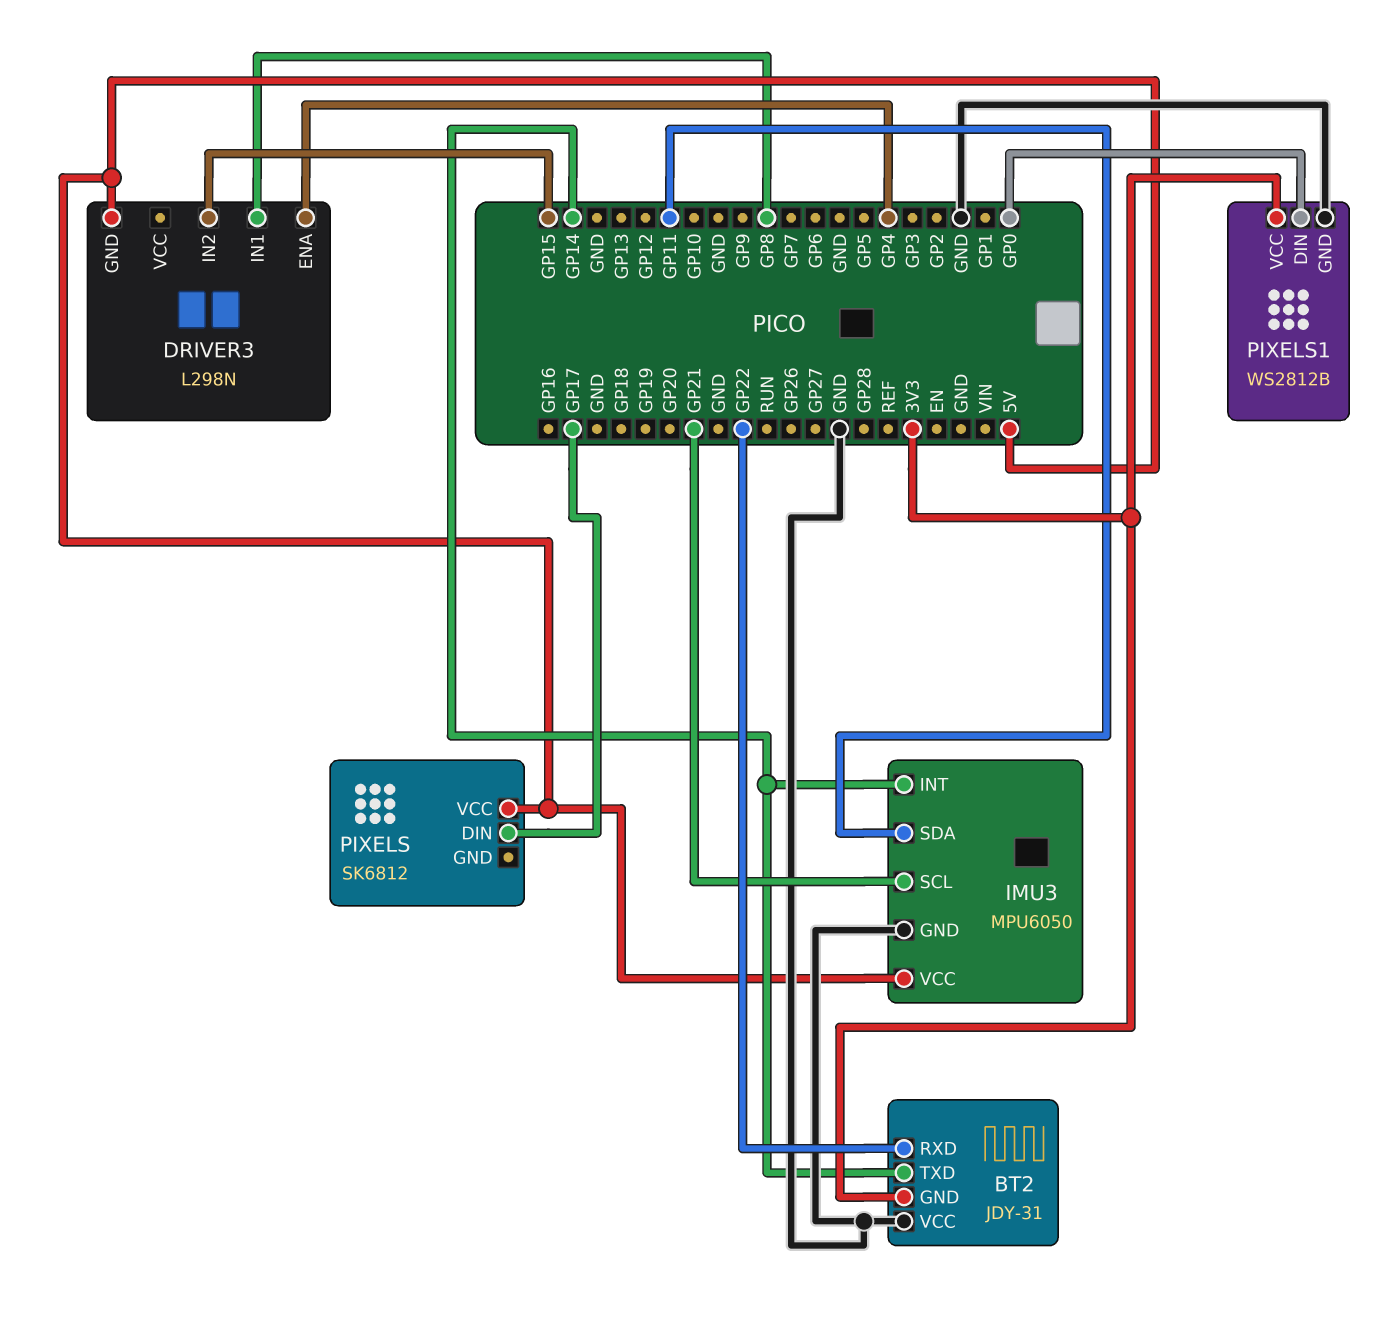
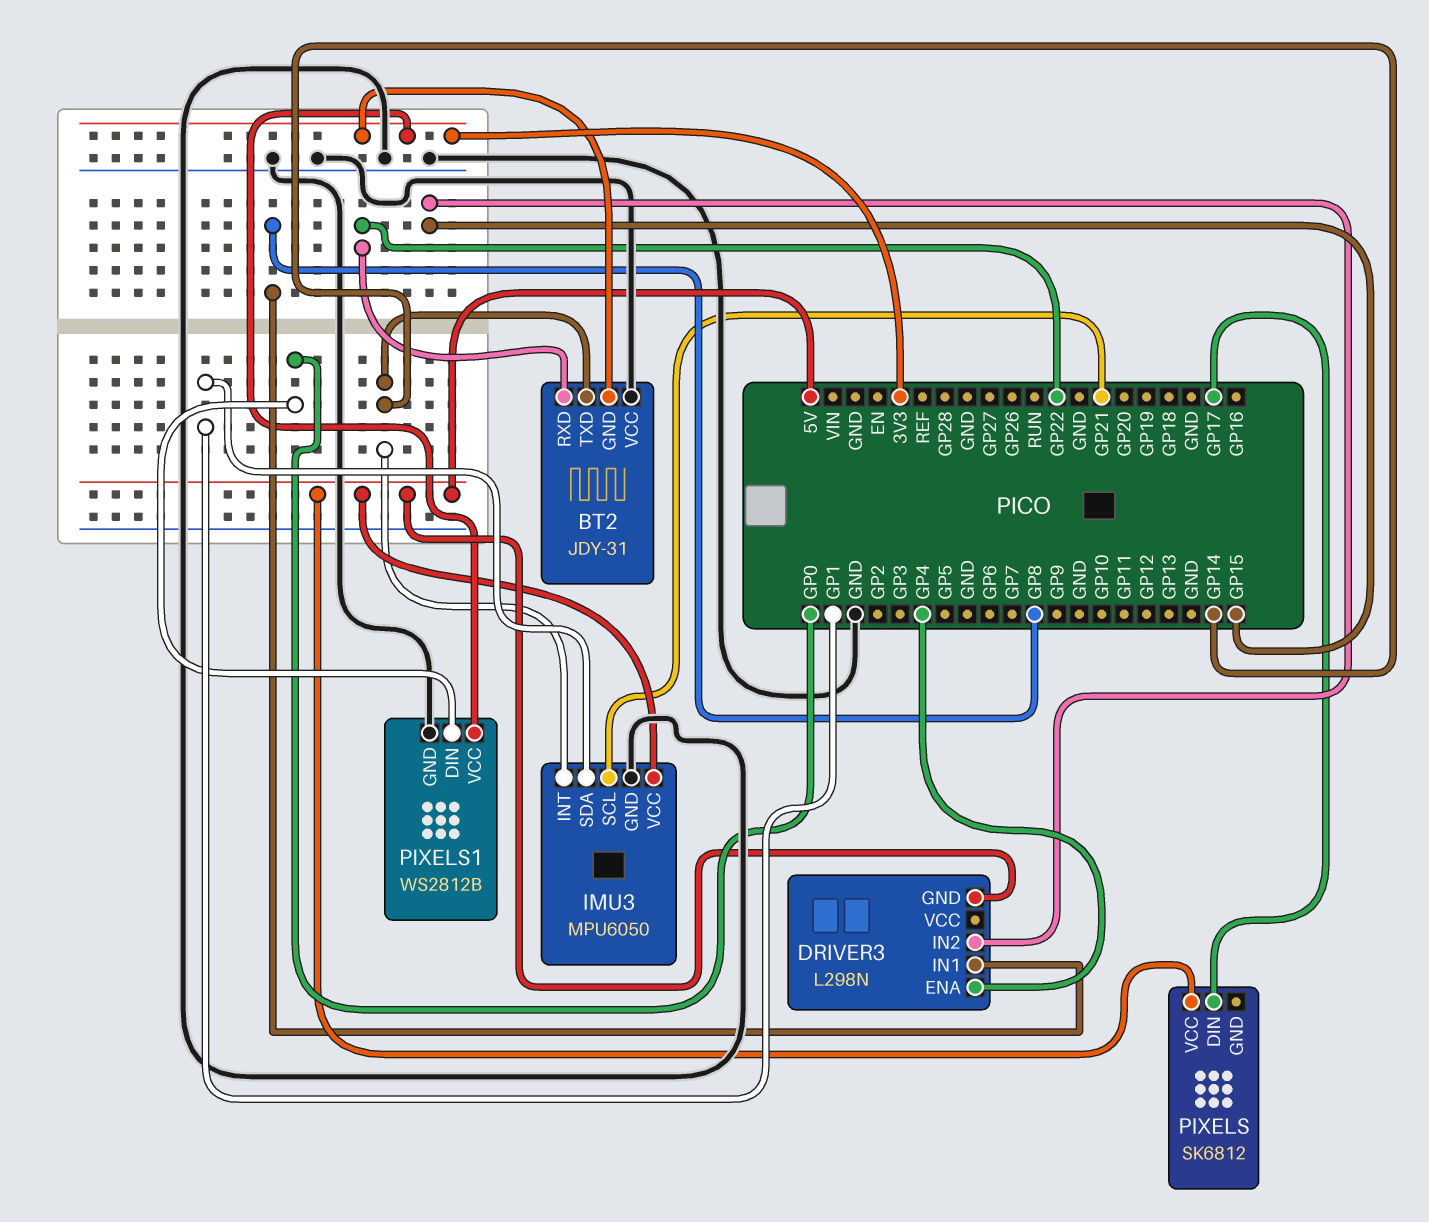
IMU3 pin SDA: GP11 -> GP1

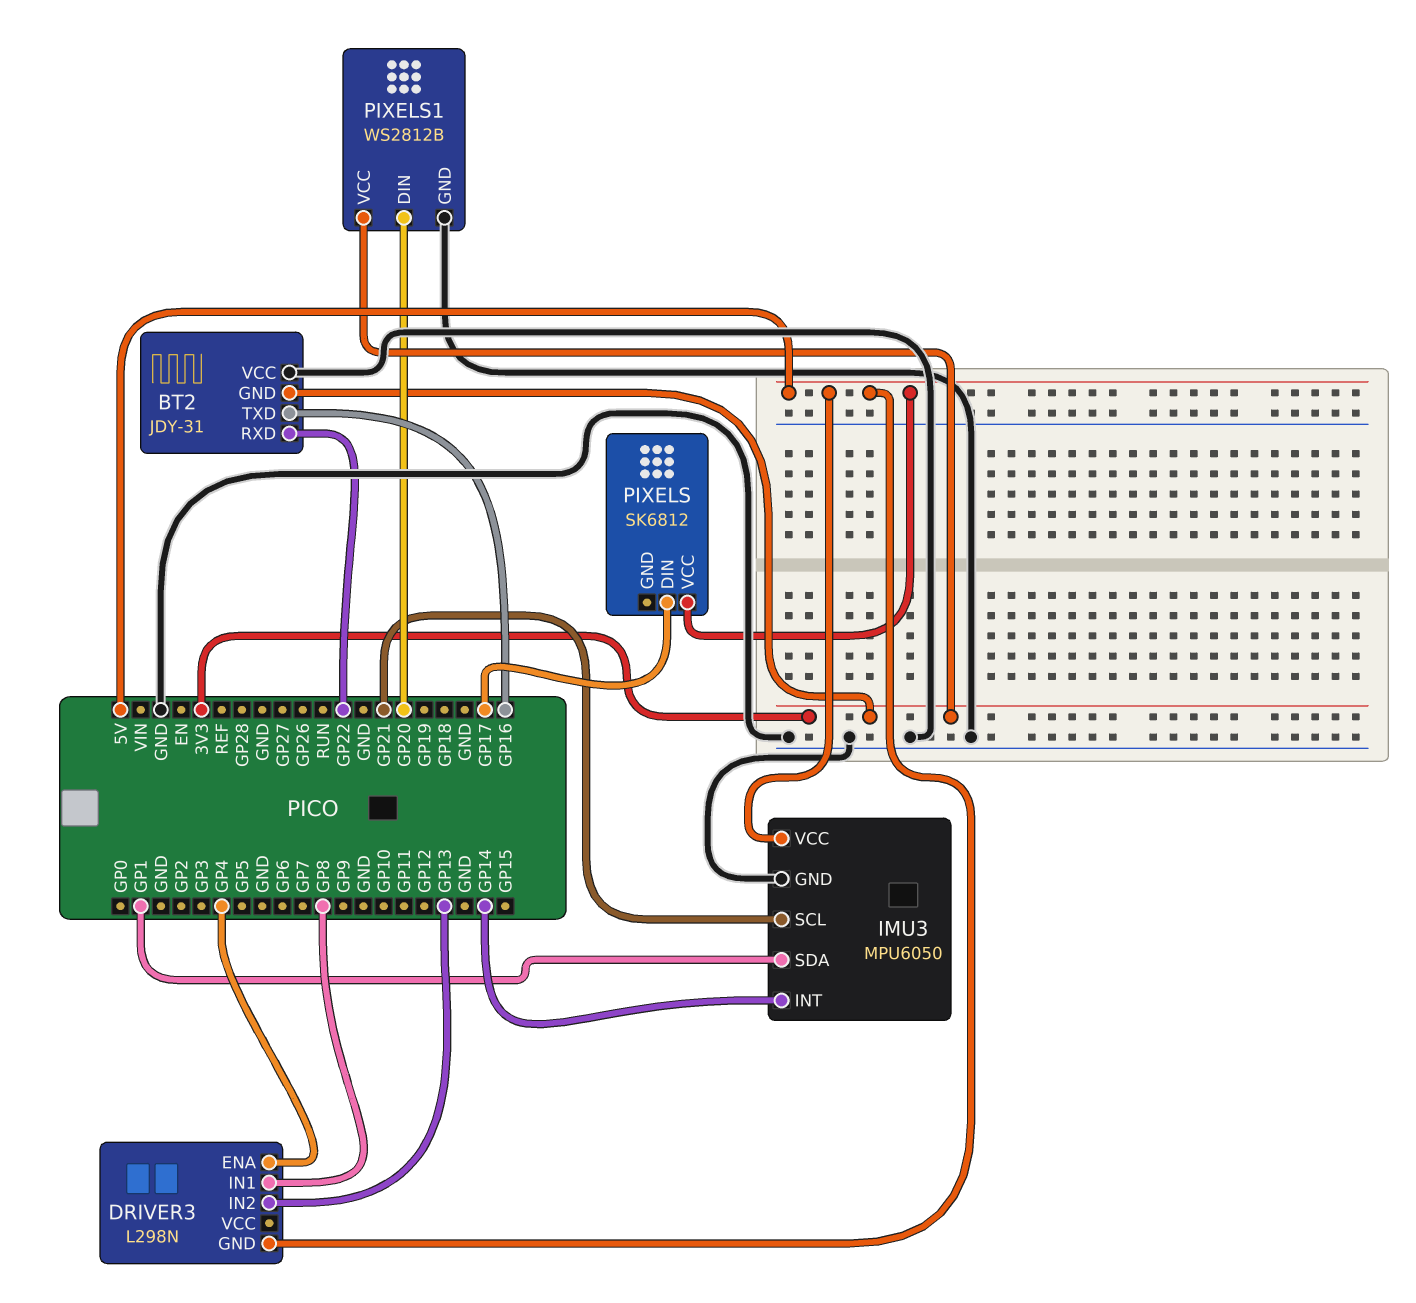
BT2 pin TXD: GP14 -> GP16
DRIVER3 pin IN2: GP15 -> GP13
PIXELS1 pin DIN: GP0 -> GP20

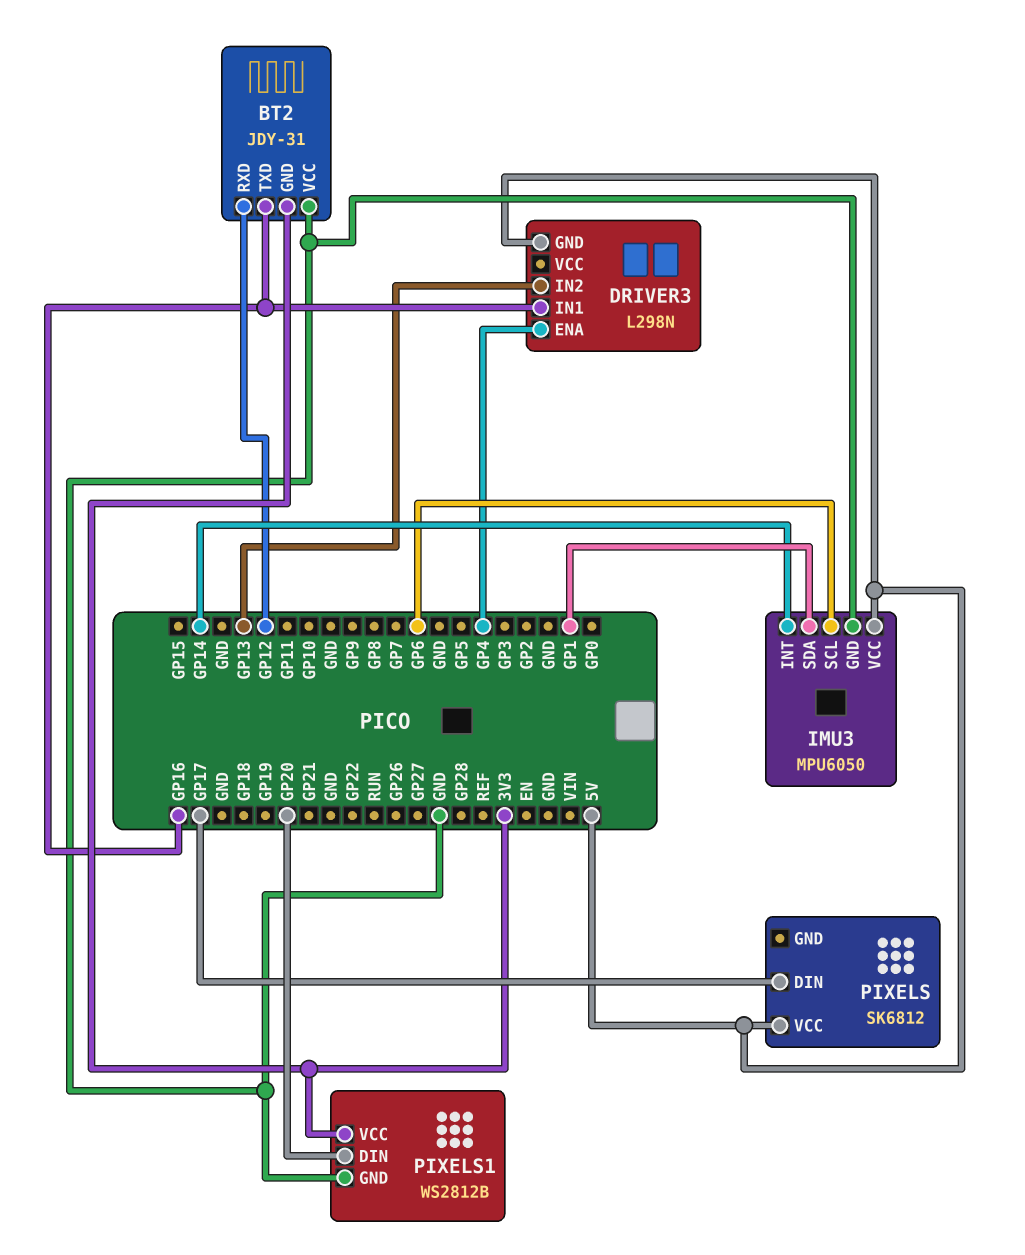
BT2 pin RXD: GP22 -> GP12
DRIVER3 pin IN1: GP8 -> GP16
IMU3 pin SCL: GP21 -> GP6

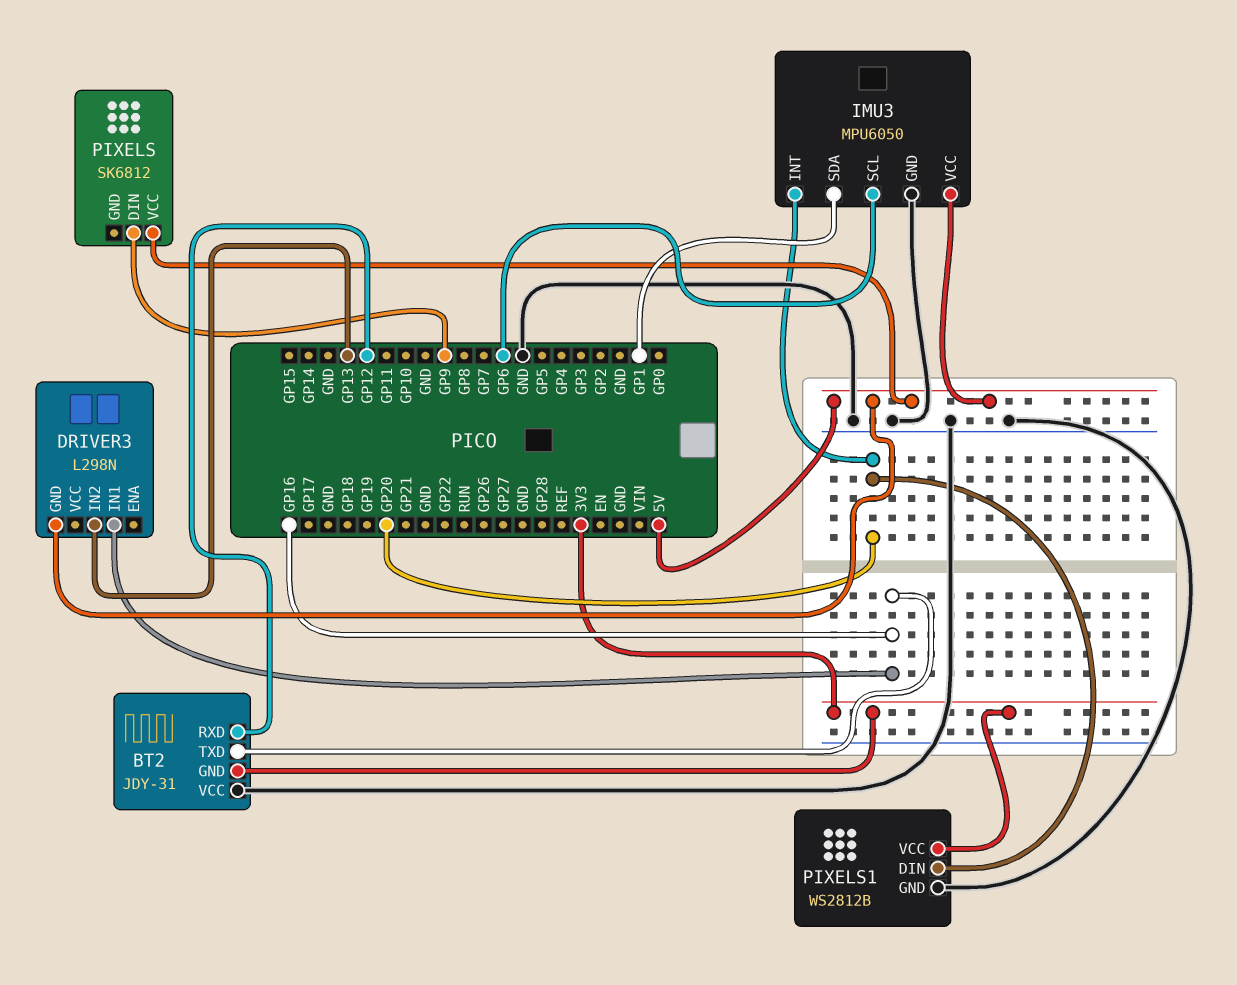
DRIVER3 pin ENA: GP4 -> none
IMU3 pin INT: GP14 -> GP20
PIXELS pin DIN: GP17 -> GP9

